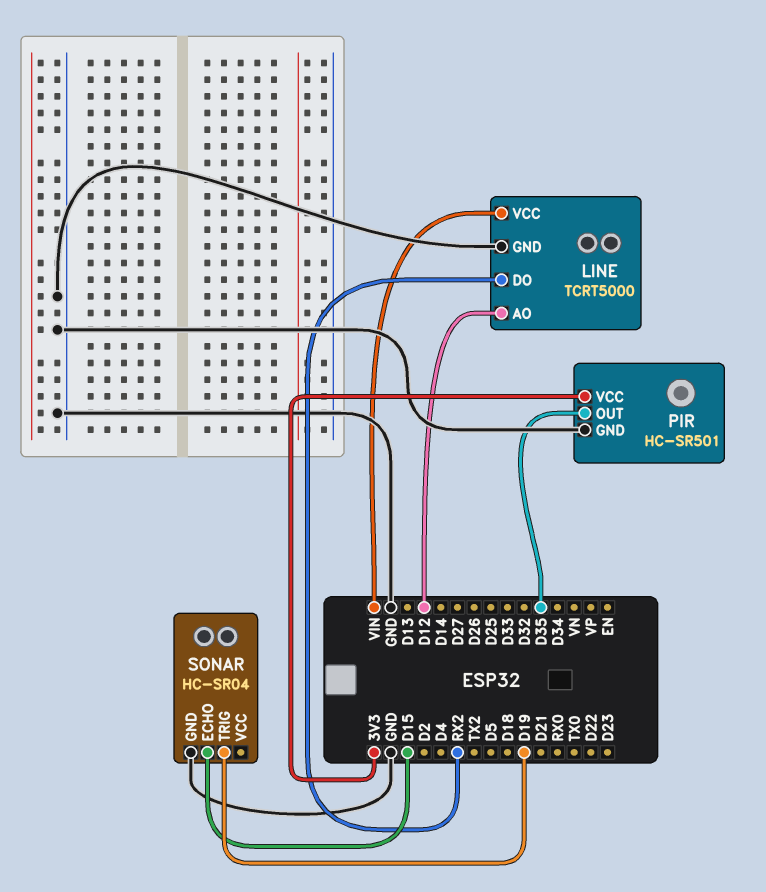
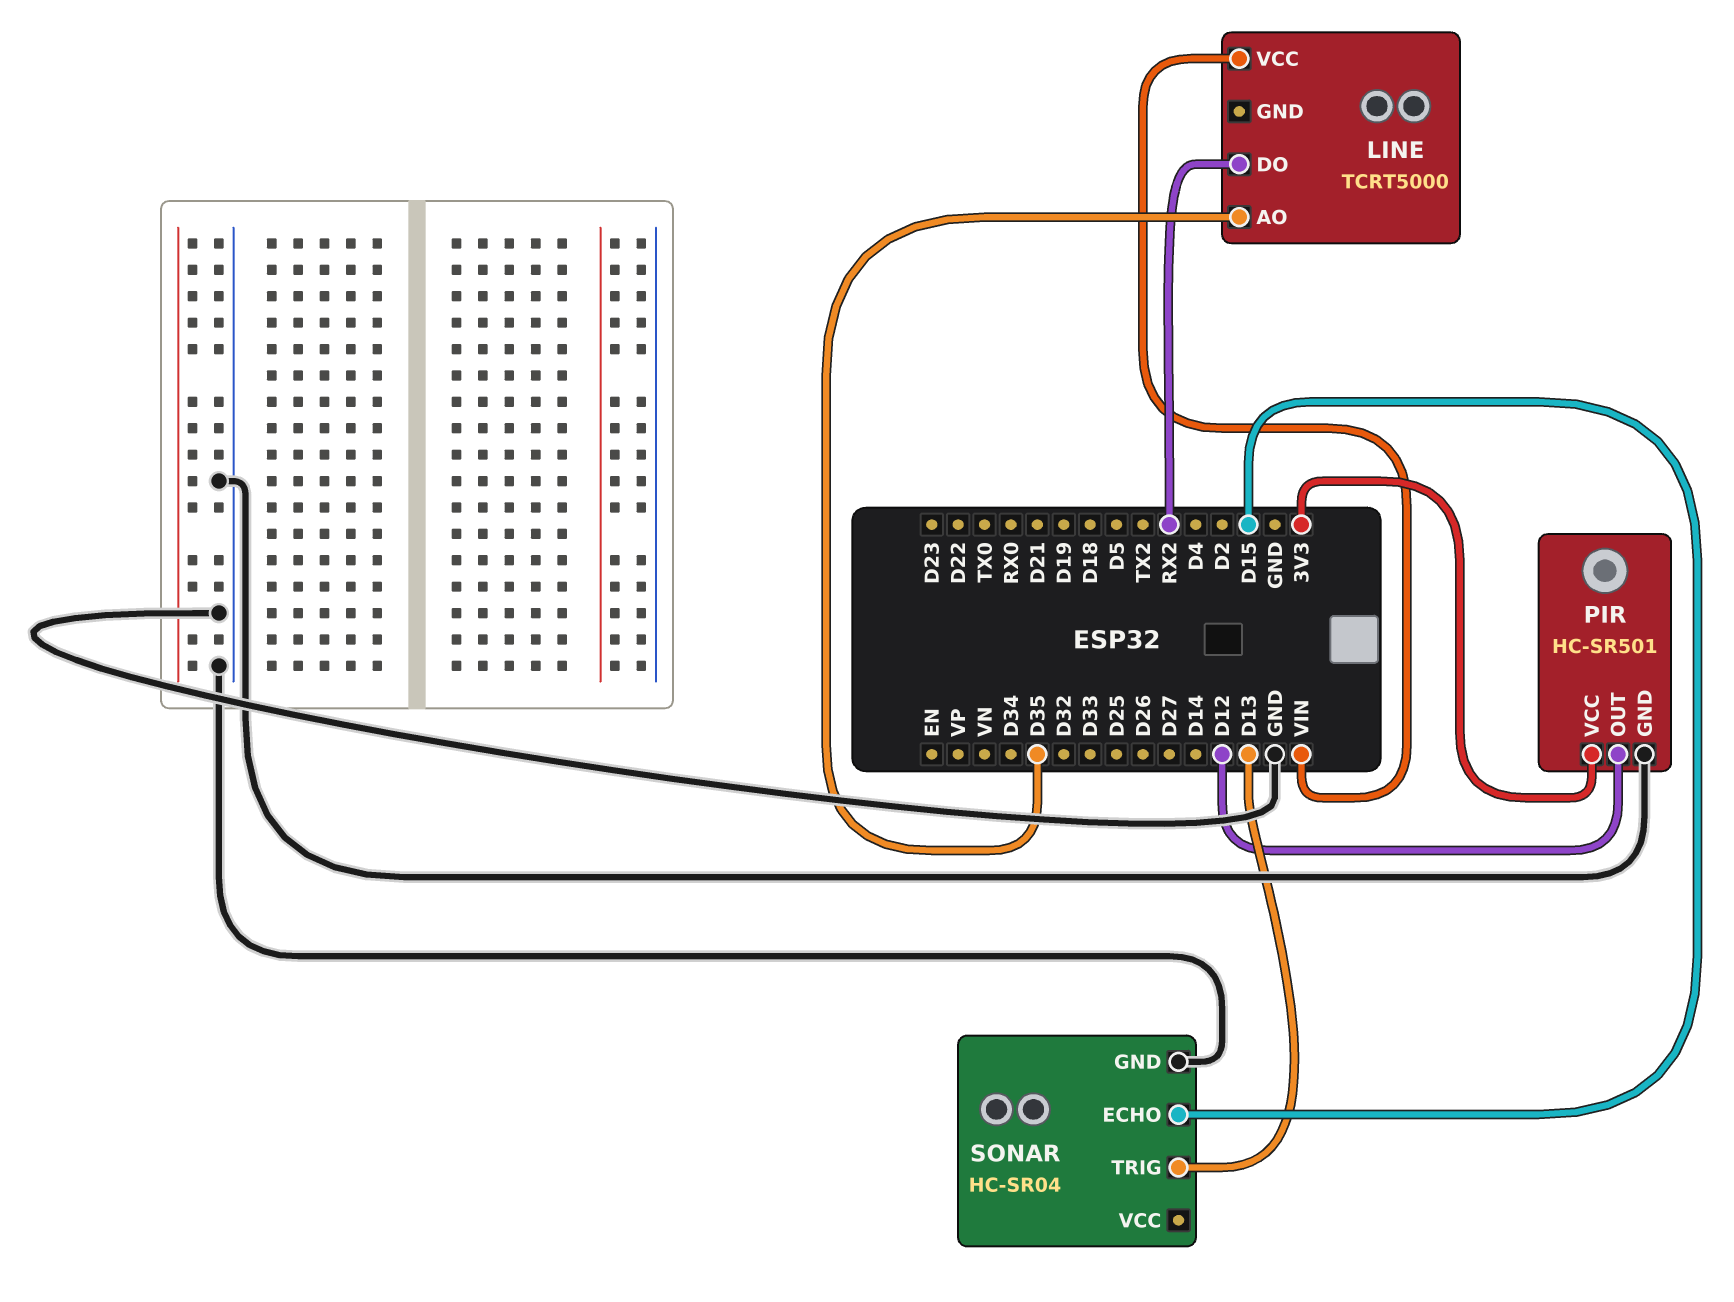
LINE pin AO: D12 -> D35
LINE pin GND: GND -> none
PIR pin OUT: D35 -> D12
SONAR pin TRIG: D19 -> D13

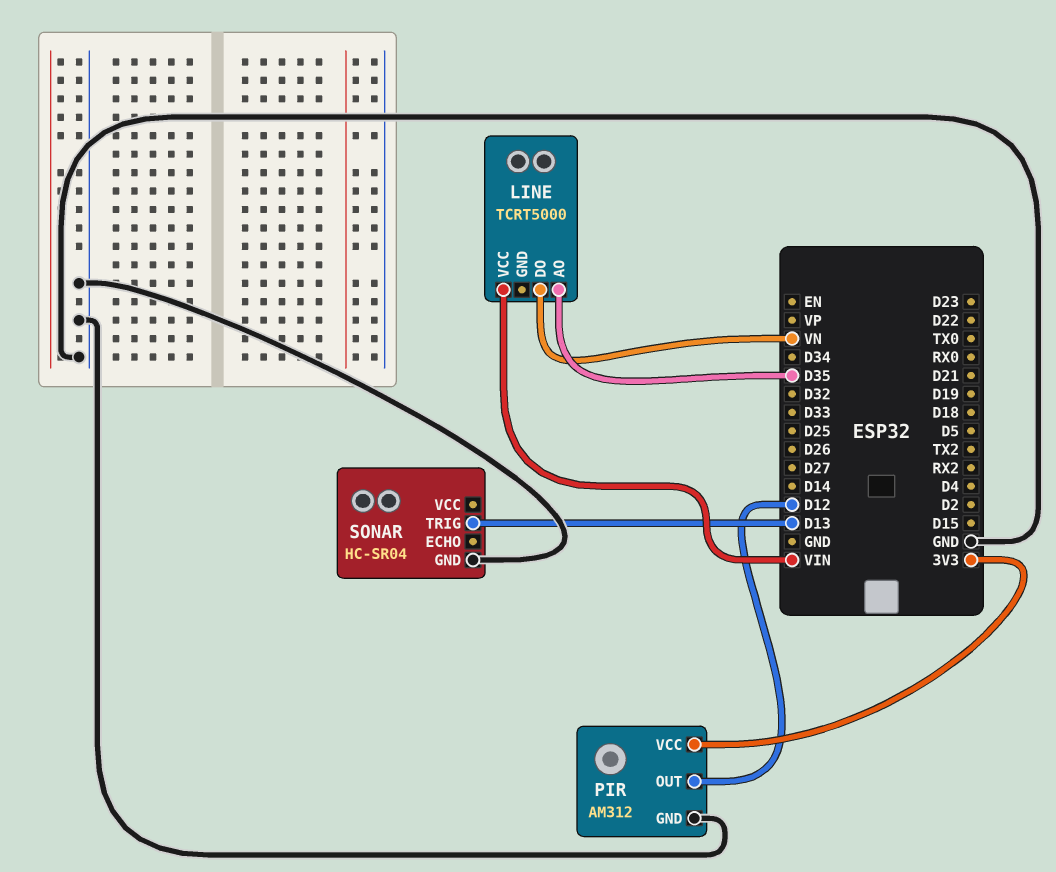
LINE pin DO: RX2 -> VN
PIR: HC-SR501 -> AM312
SONAR pin ECHO: D15 -> none

